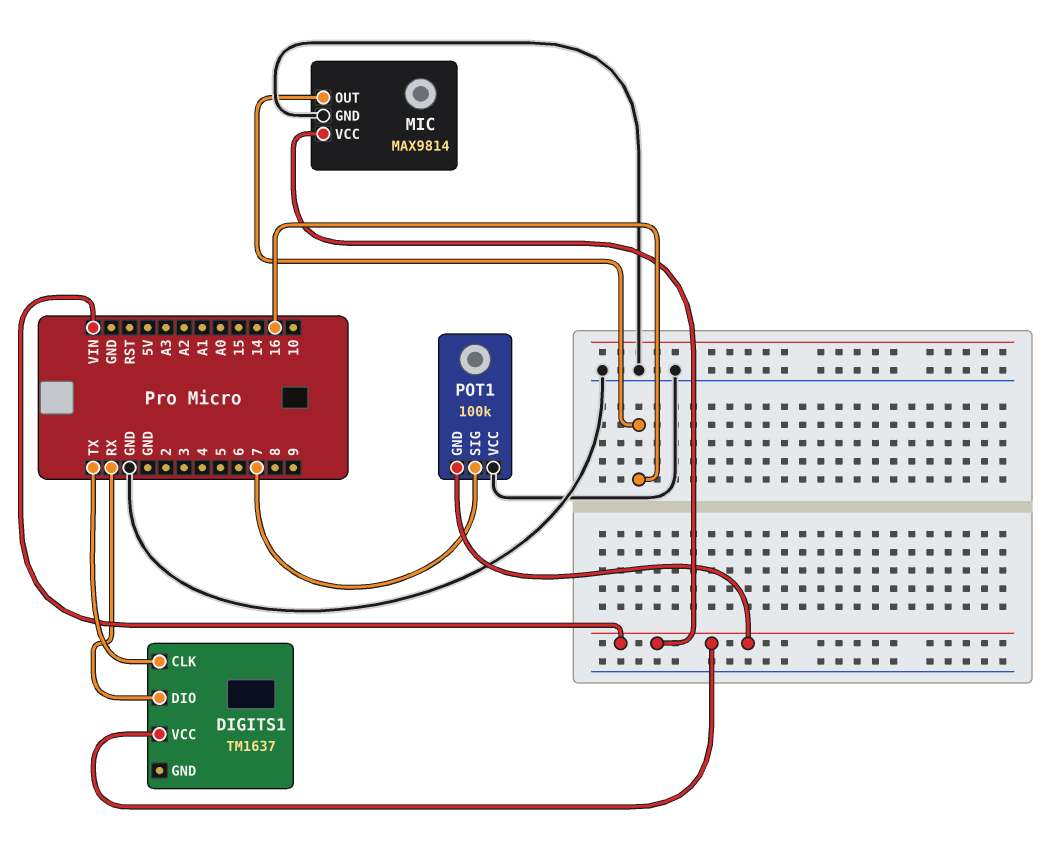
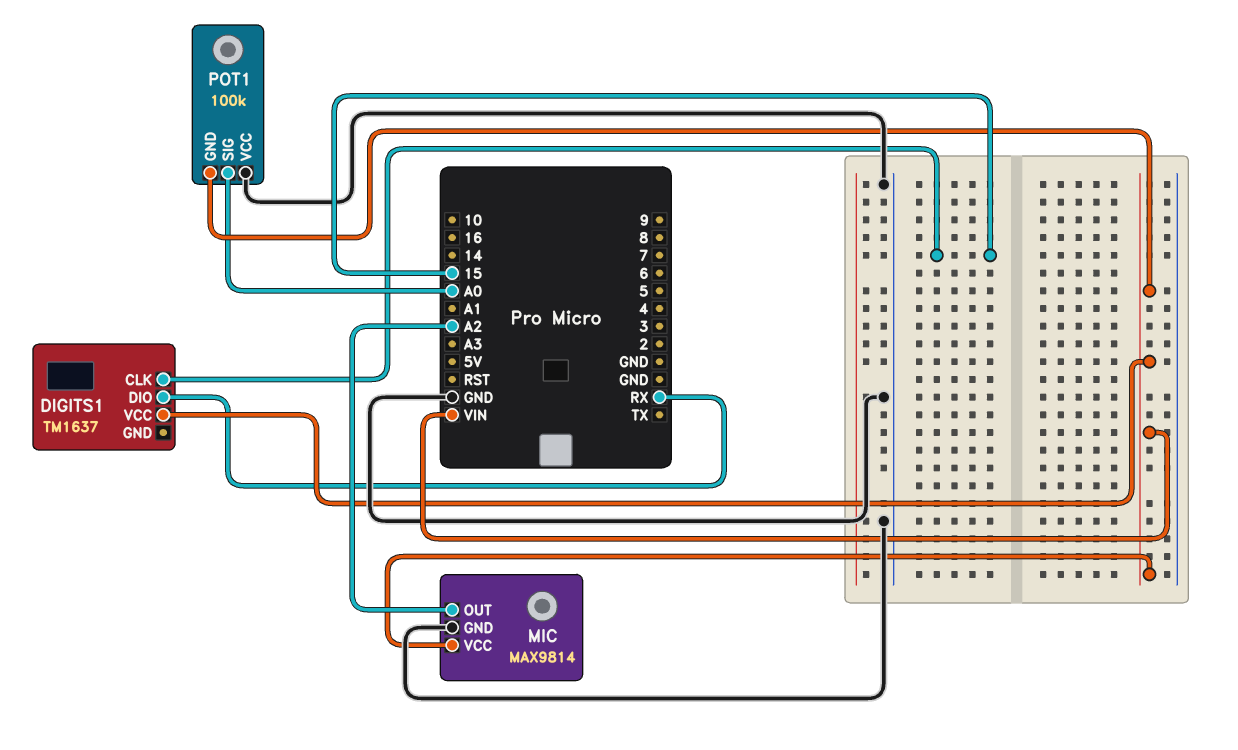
DIGITS1 pin CLK: TX -> 15
MIC pin OUT: 16 -> A2
POT1 pin SIG: 7 -> A0

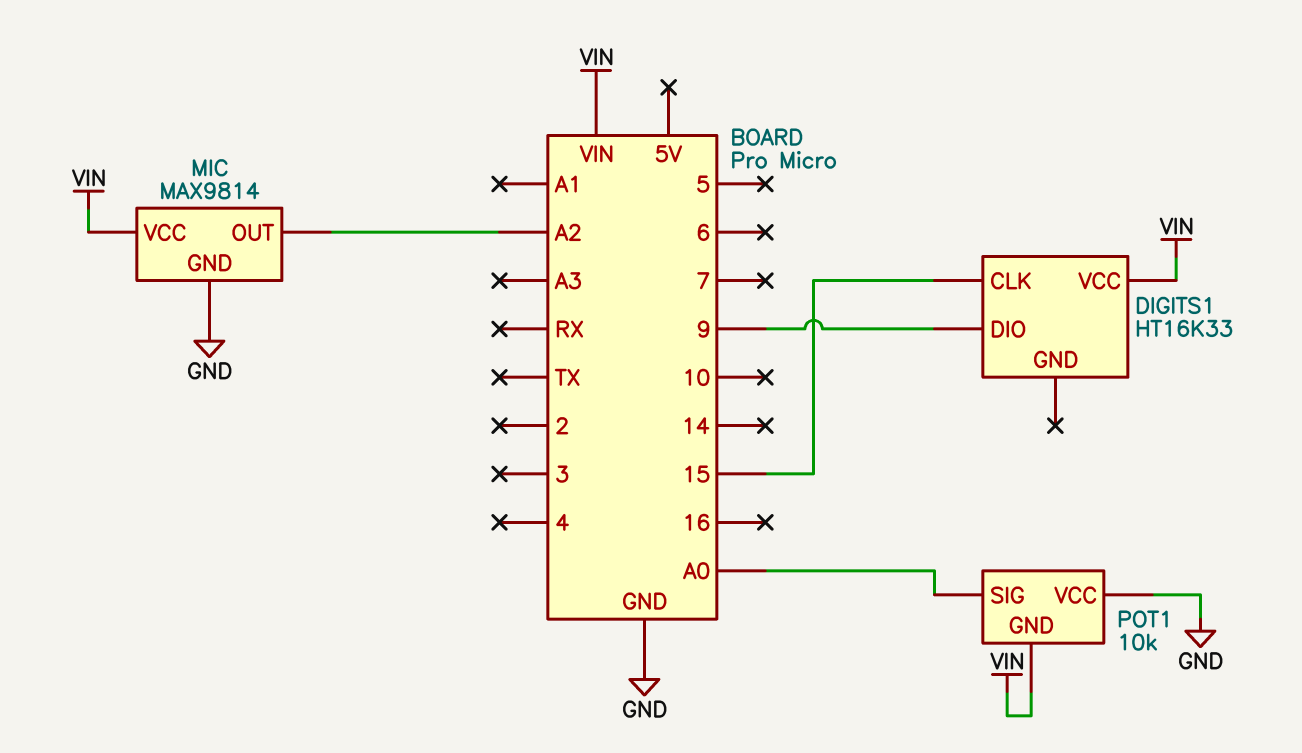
DIGITS1: TM1637 -> HT16K33
DIGITS1 pin DIO: RX -> 9
POT1: 100k -> 10k

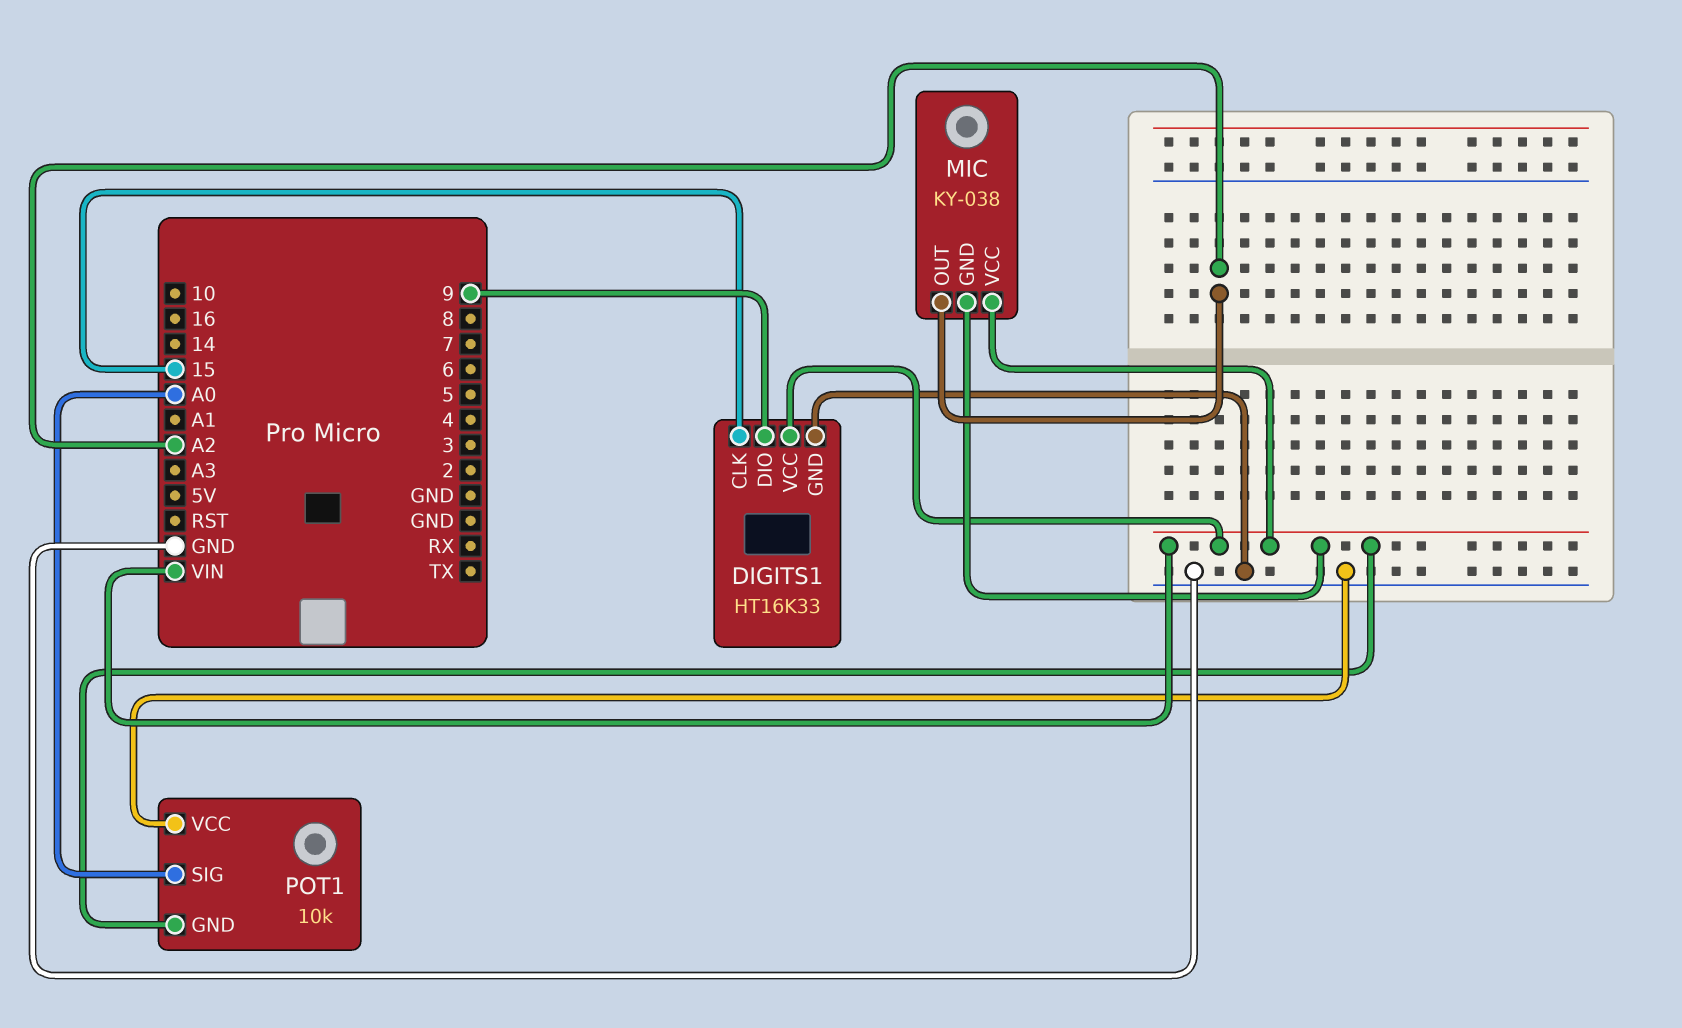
DIGITS1 pin GND: none -> GND
MIC: MAX9814 -> KY-038
MIC pin GND: GND -> VIN

